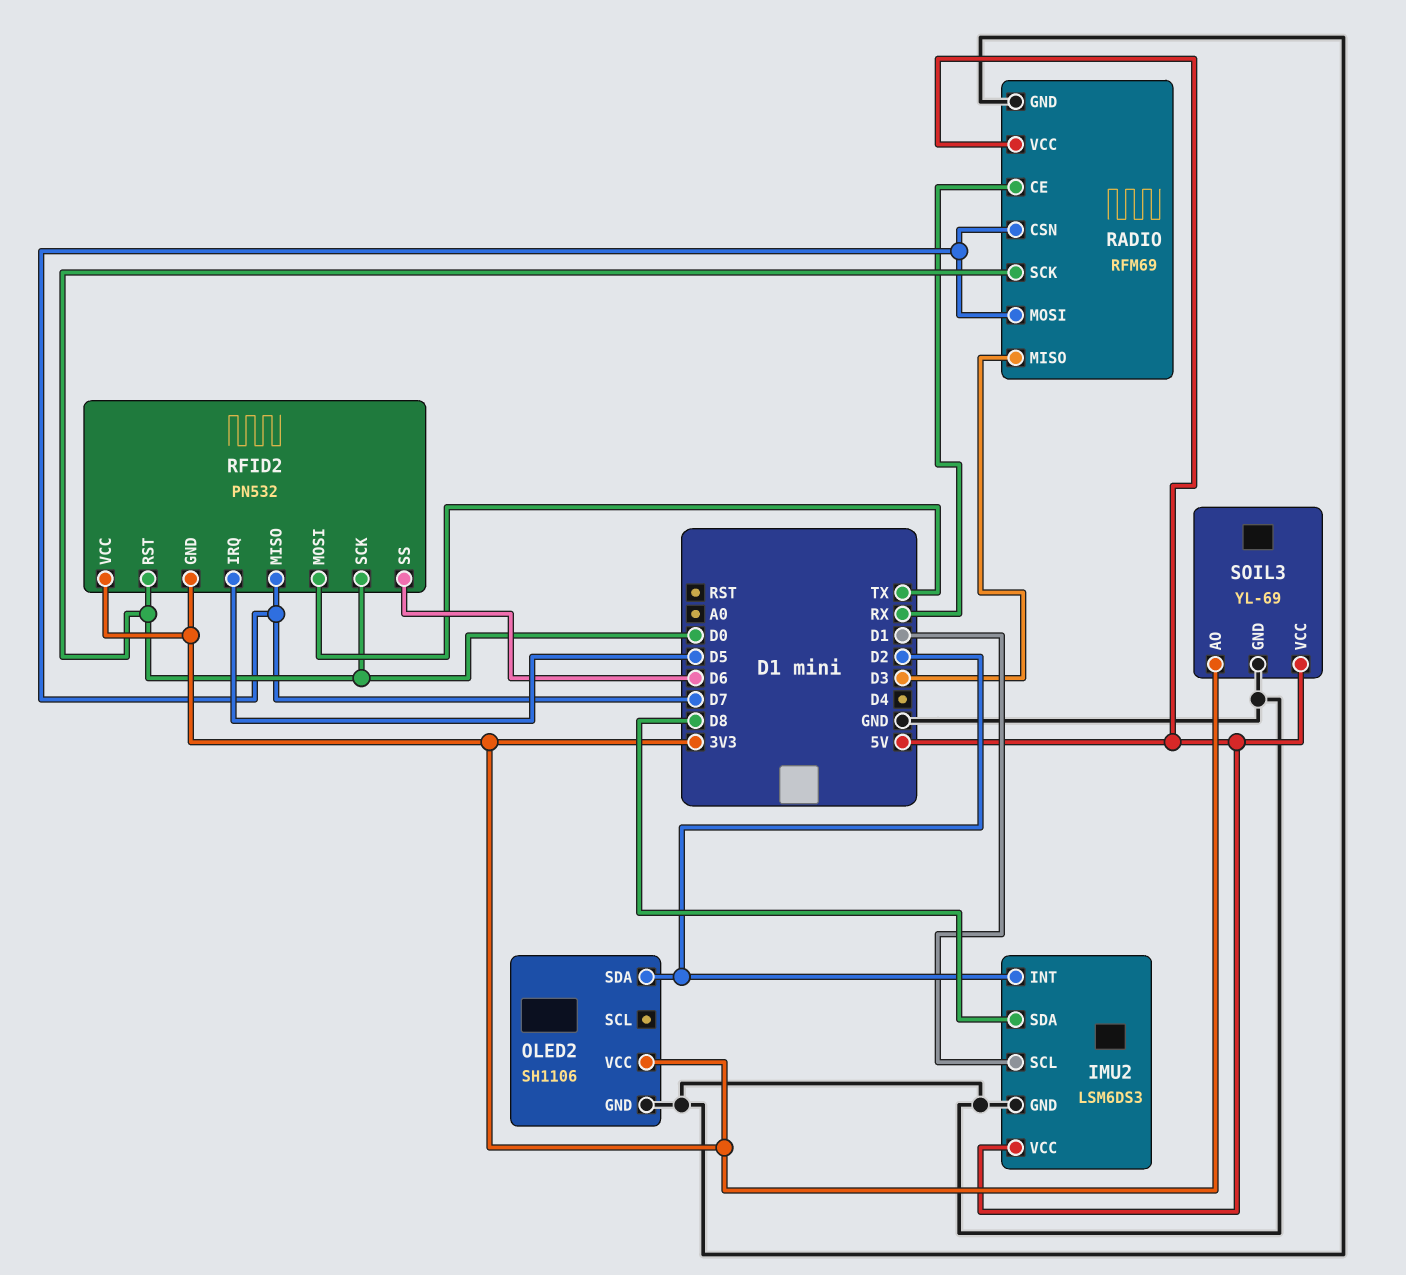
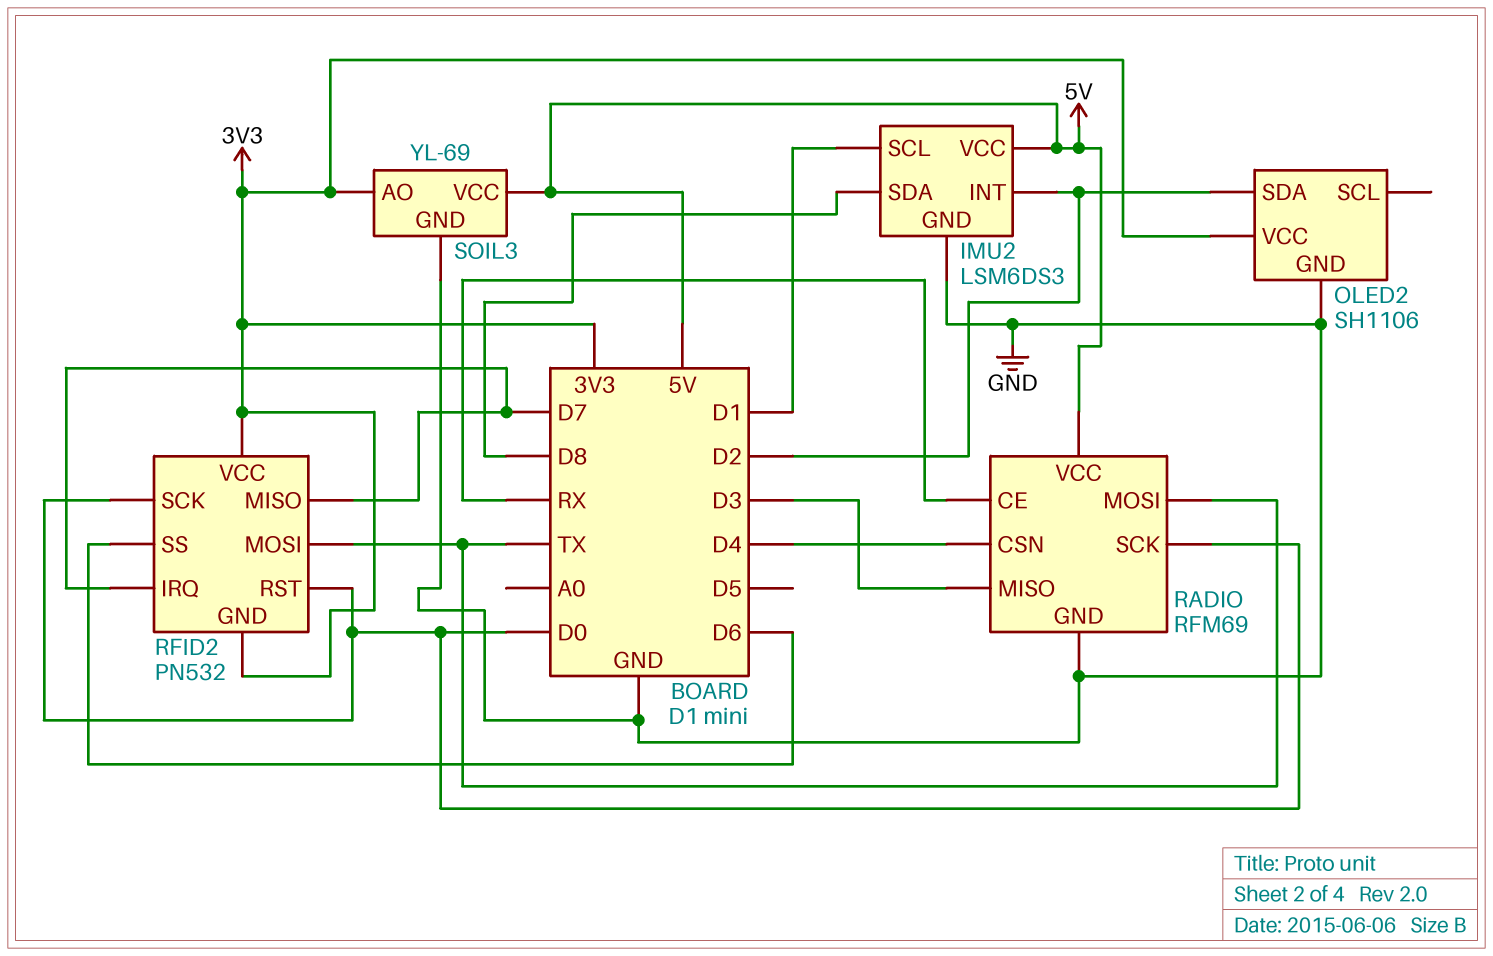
RADIO pin CSN: D7 -> D4
RADIO pin MOSI: D7 -> TX
RFID2 pin IRQ: D5 -> D7

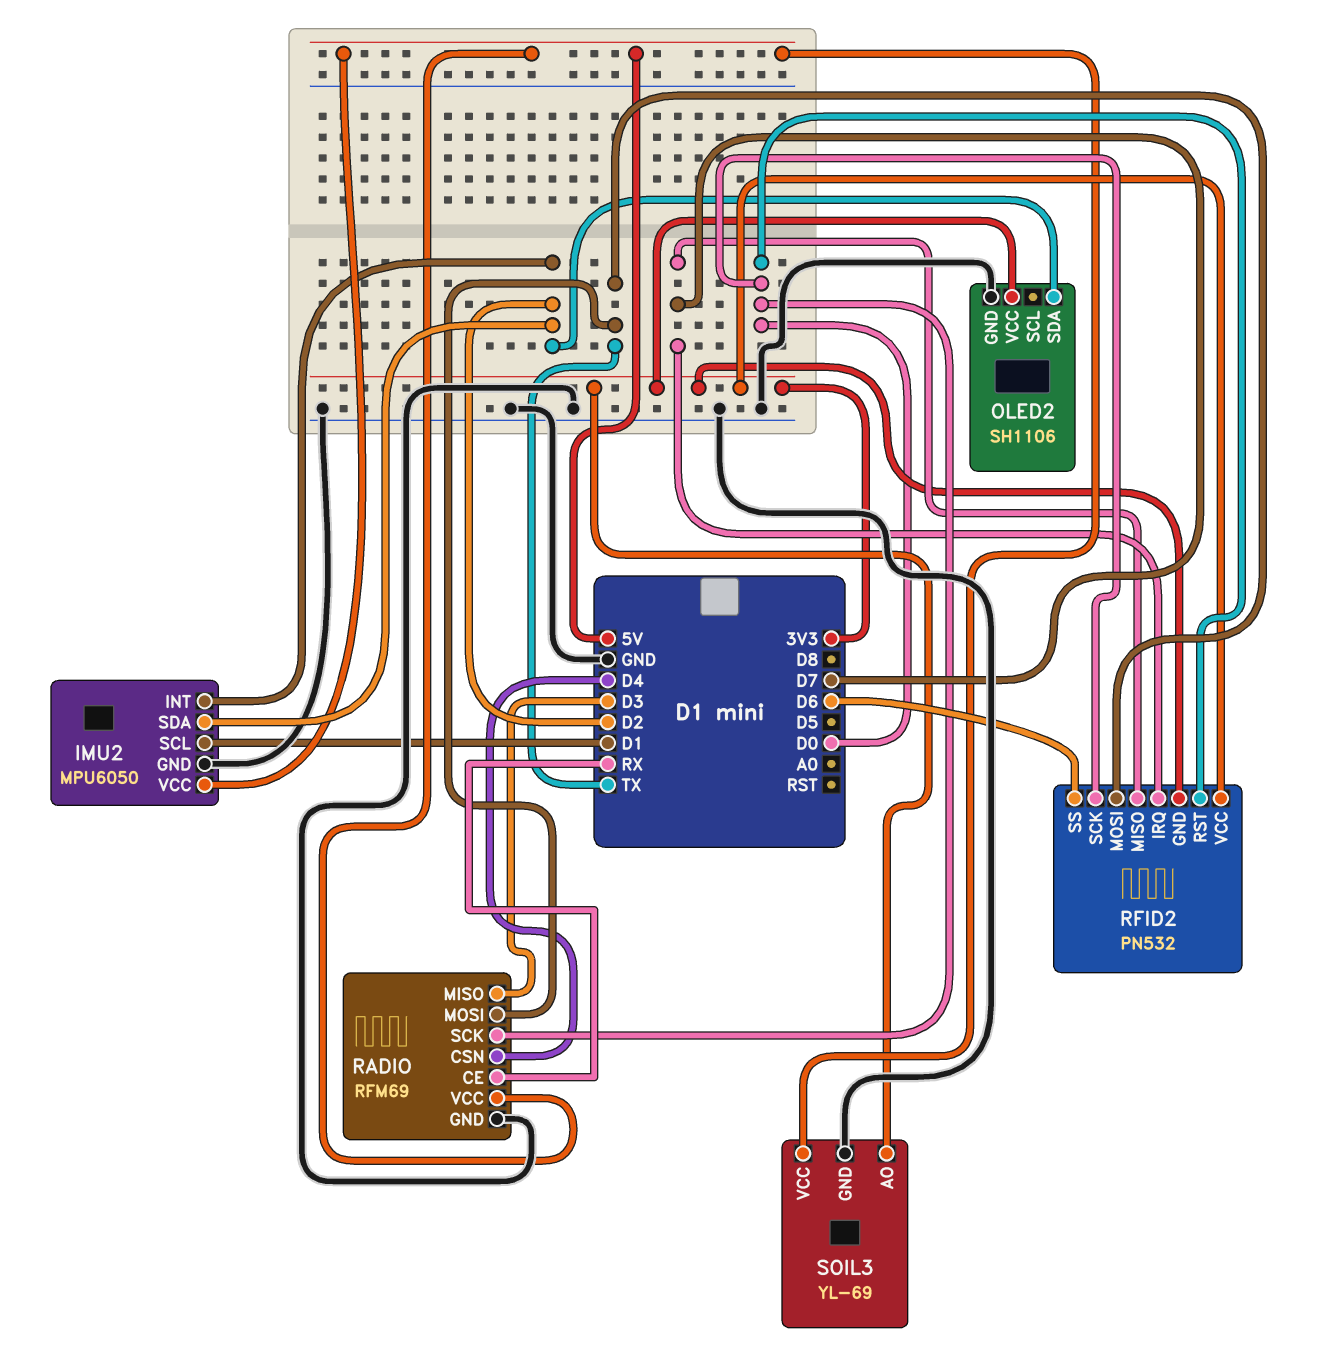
IMU2: LSM6DS3 -> MPU6050
IMU2 pin SDA: D8 -> D2

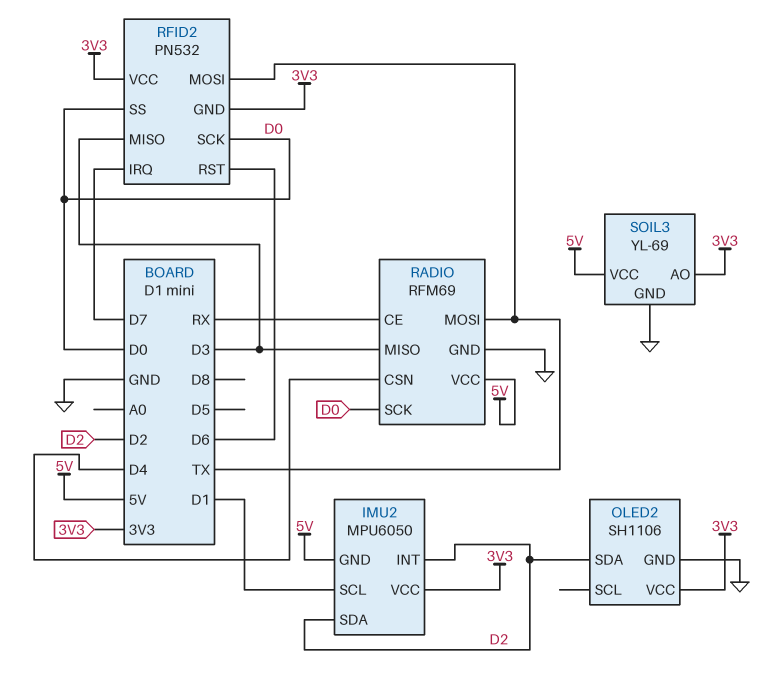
IMU2 pin GND: GND -> 5V
IMU2 pin VCC: 5V -> 3V3
RFID2 pin MISO: D7 -> D3
RFID2 pin RST: D0 -> D6
RFID2 pin SS: D6 -> D0

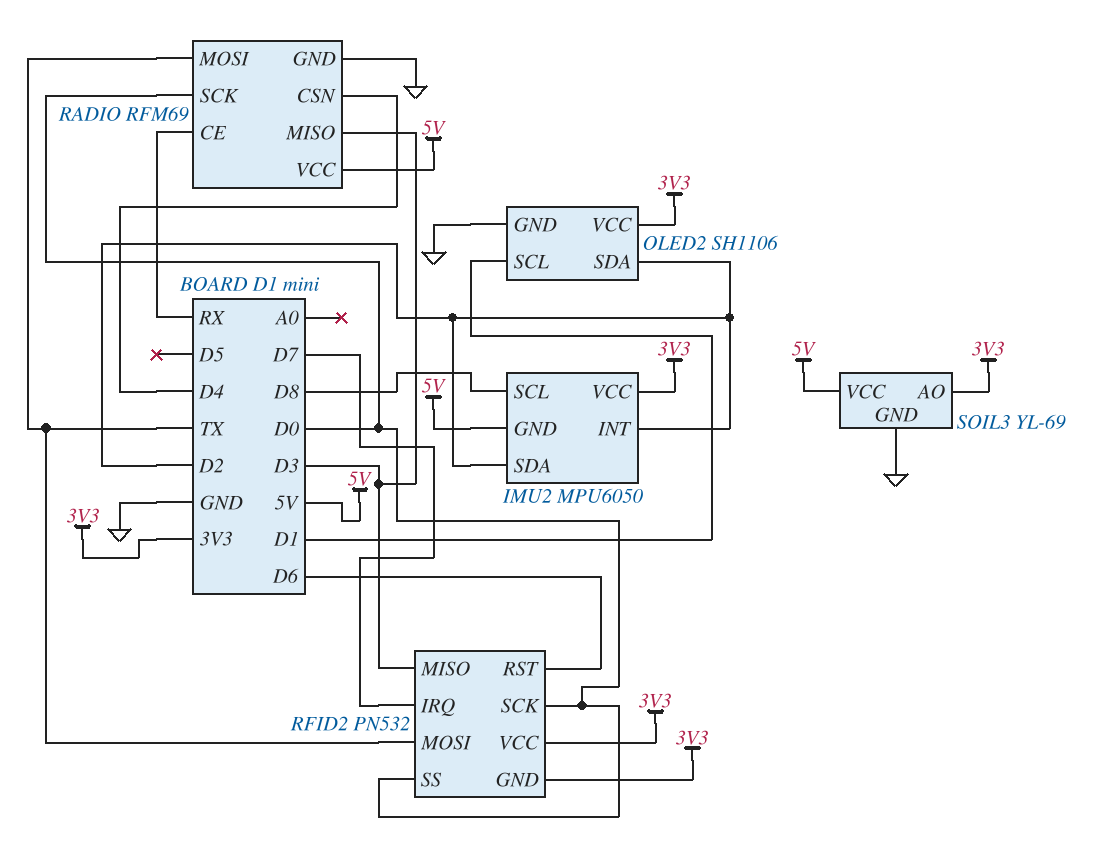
IMU2 pin SCL: D1 -> D8
OLED2 pin SCL: none -> D1

